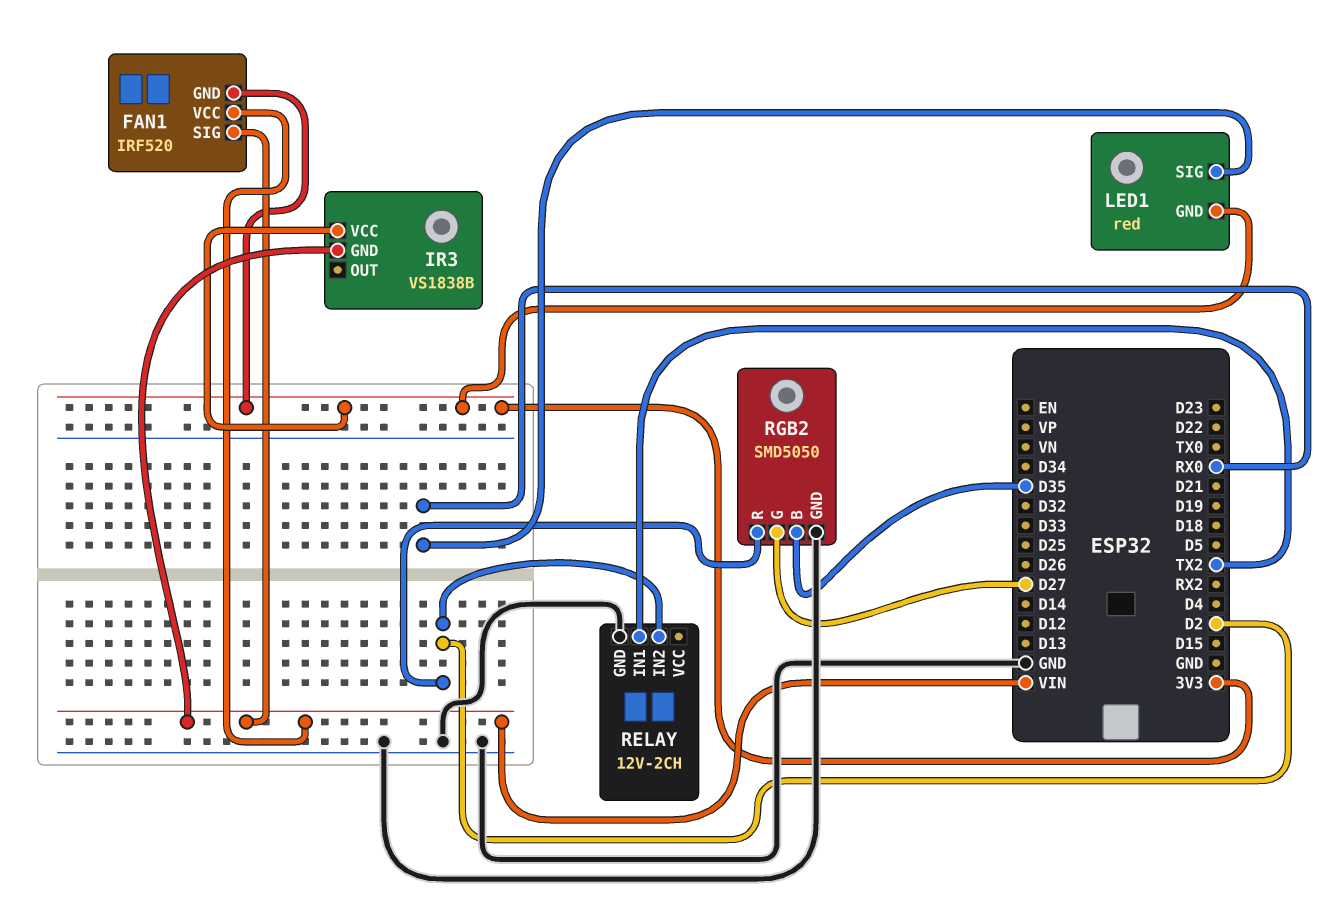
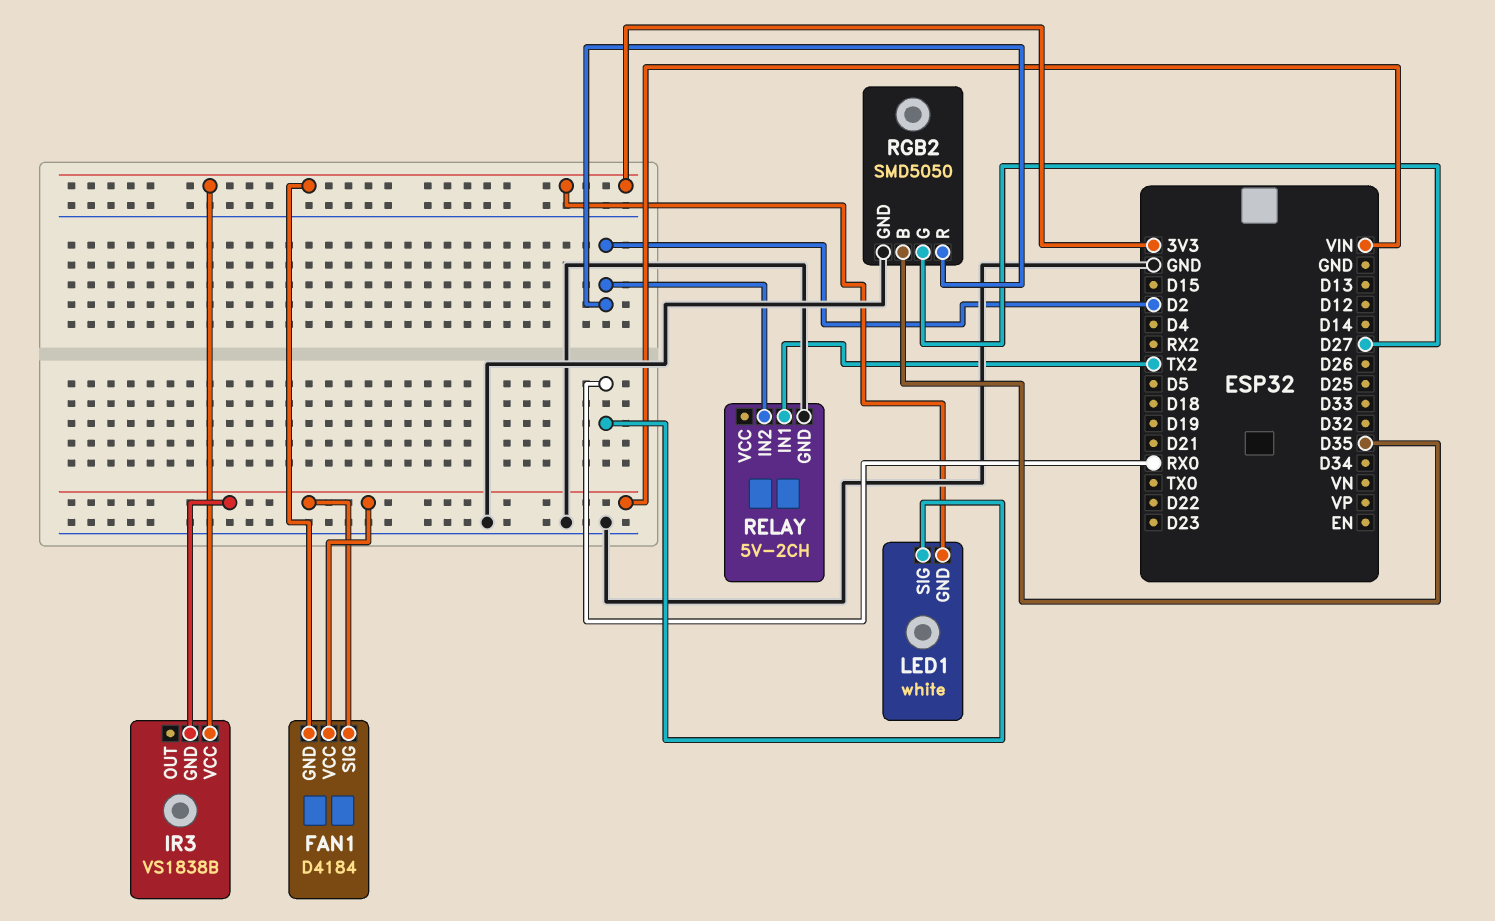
FAN1: IRF520 -> D4184
LED1: red -> white
RELAY: 12V-2CH -> 5V-2CH

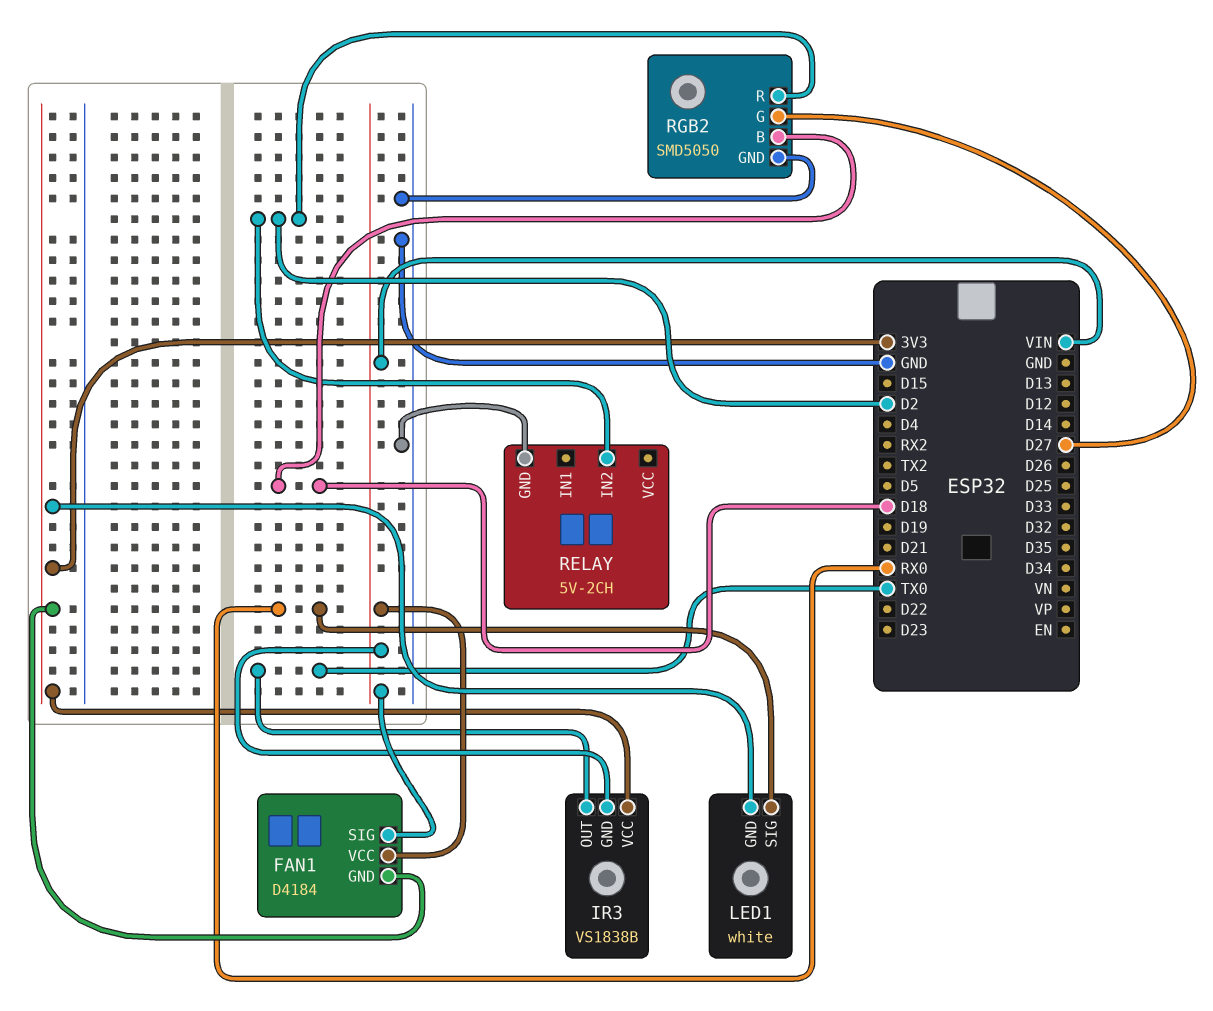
IR3 pin OUT: none -> TX0
RELAY pin IN1: TX2 -> none
RGB2 pin B: D35 -> D18

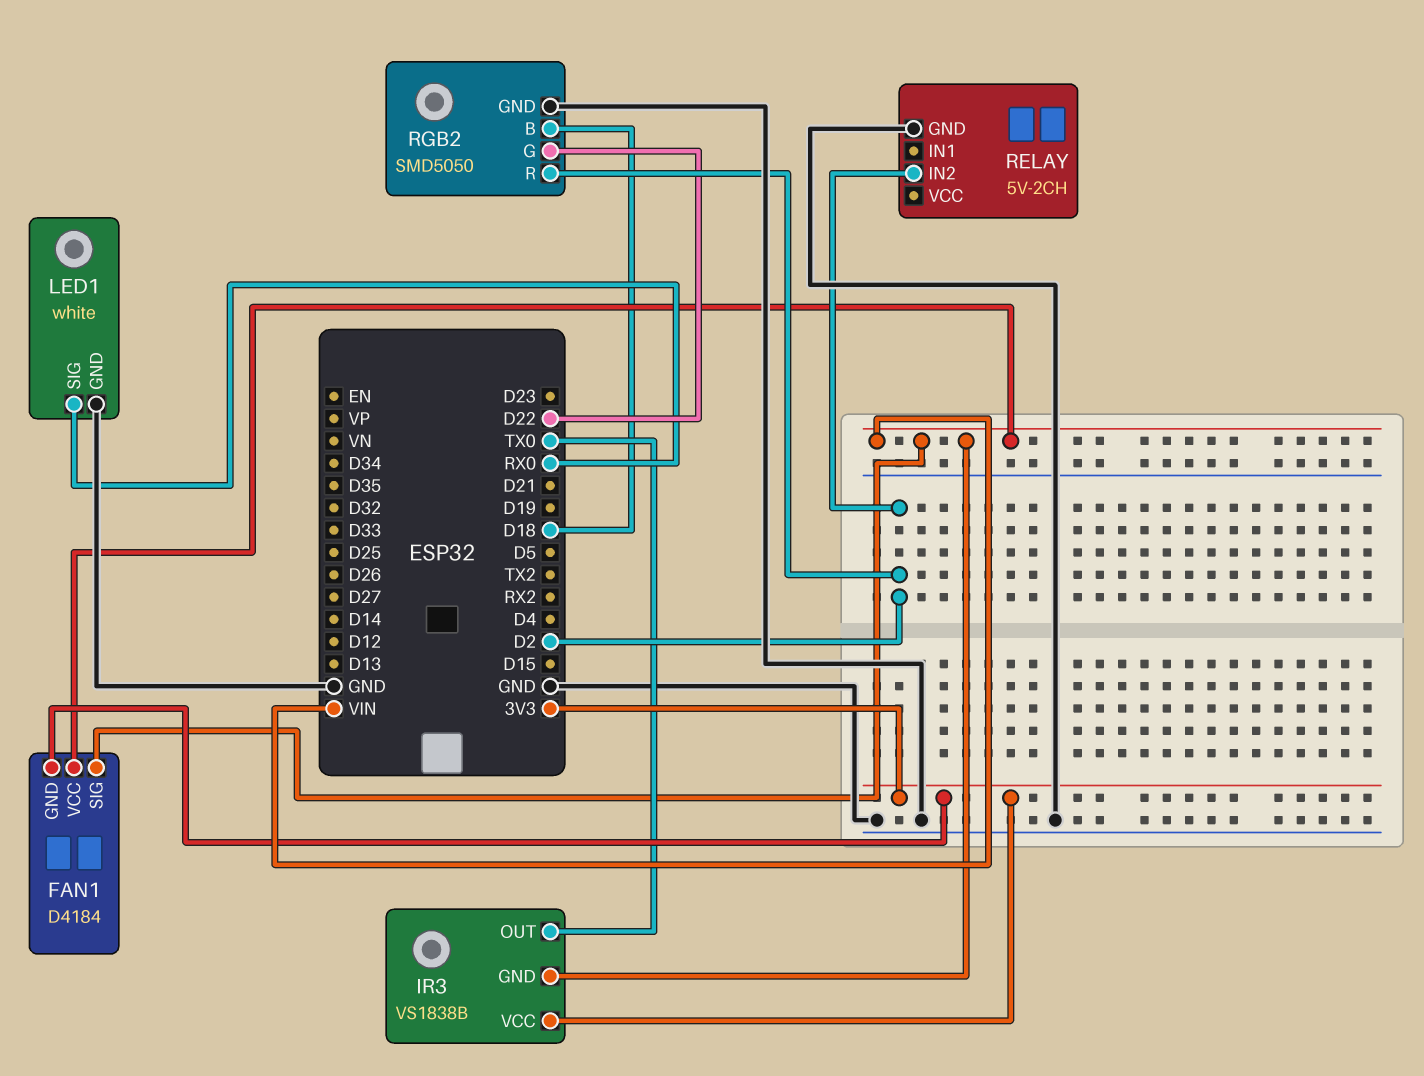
LED1 pin GND: 3V3 -> GND
RGB2 pin G: D27 -> D22

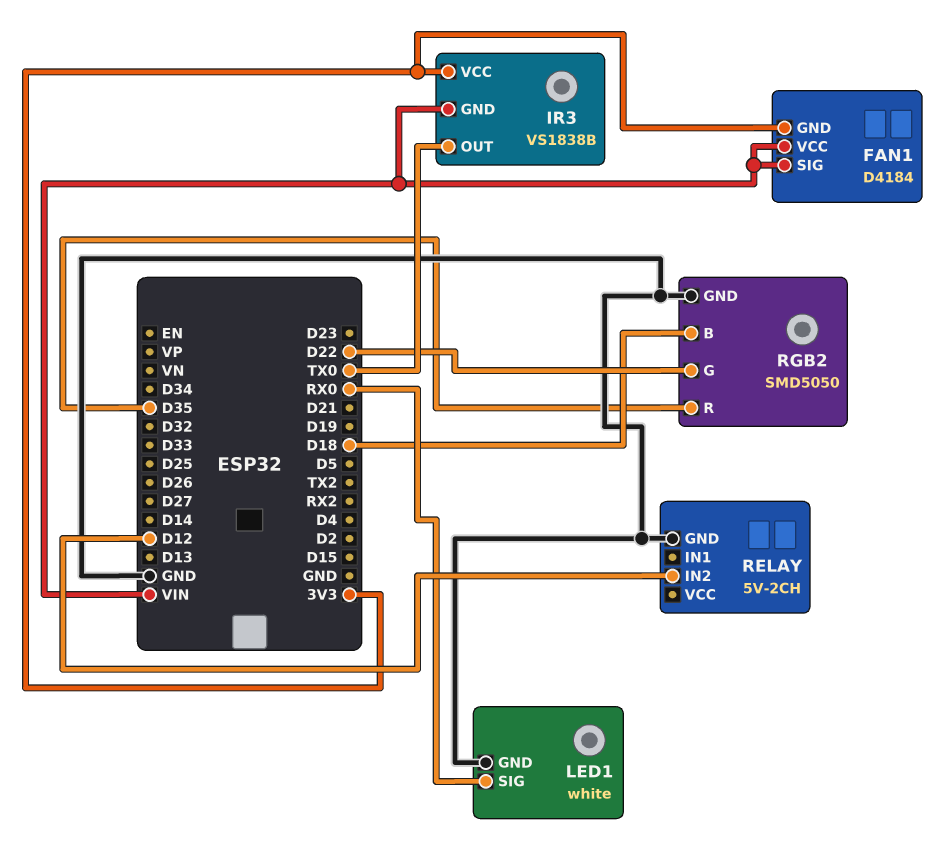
RELAY pin IN2: D2 -> D12
RGB2 pin R: D2 -> D35

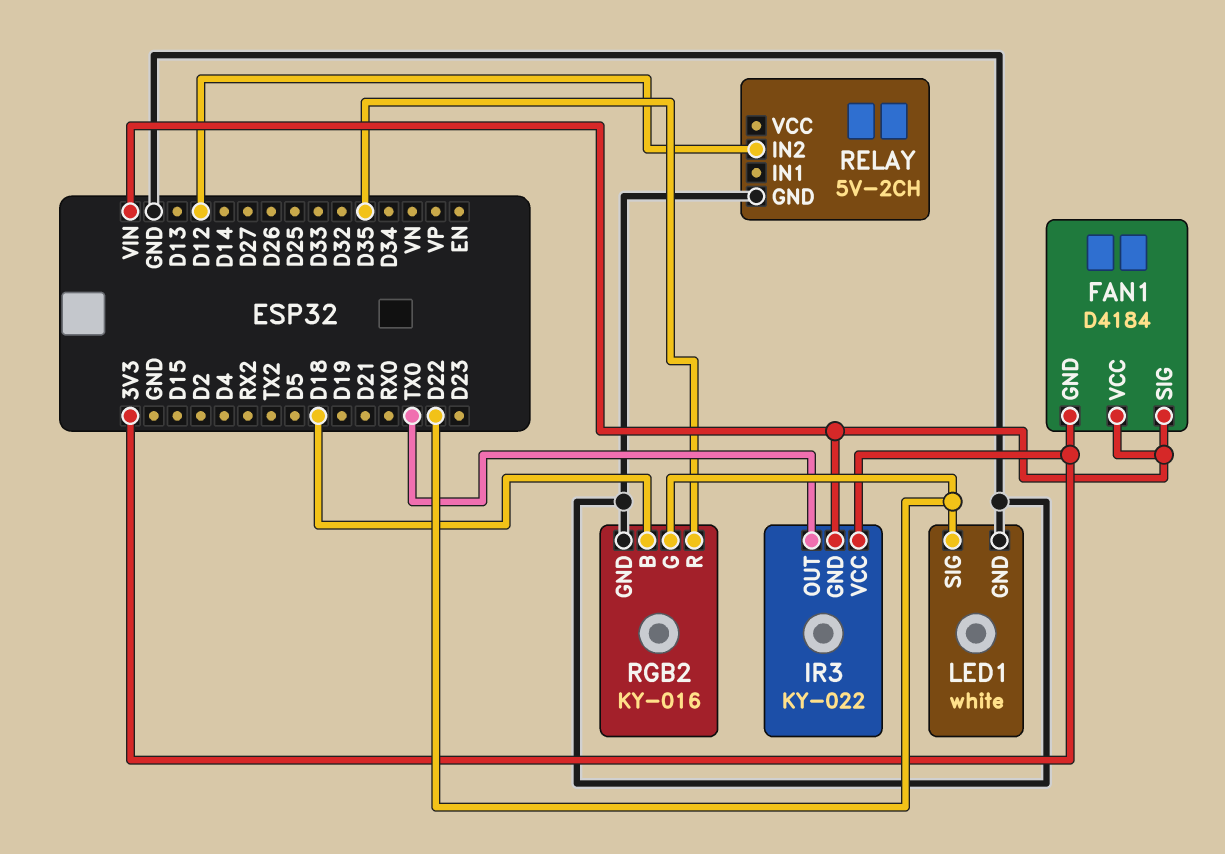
IR3: VS1838B -> KY-022
LED1 pin SIG: RX0 -> D22
RGB2: SMD5050 -> KY-016

